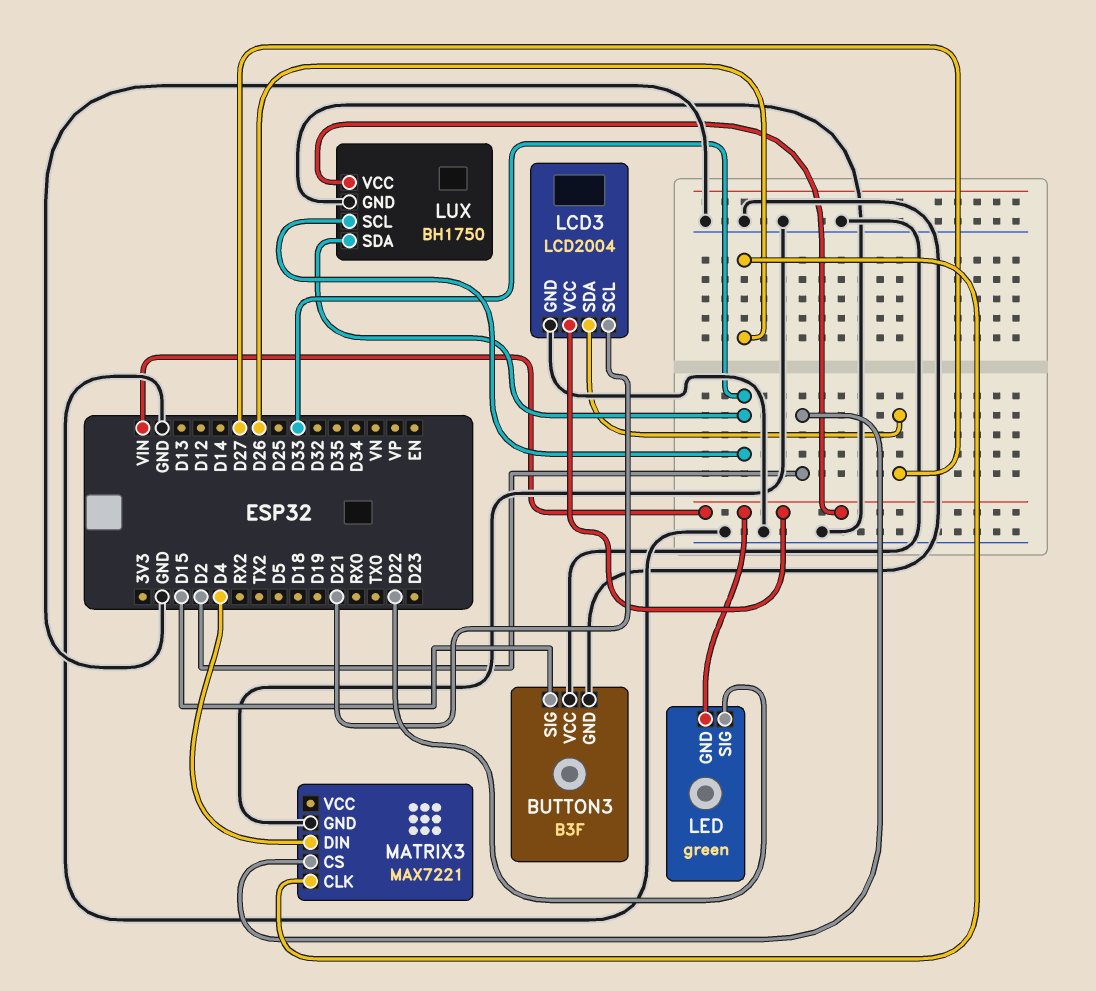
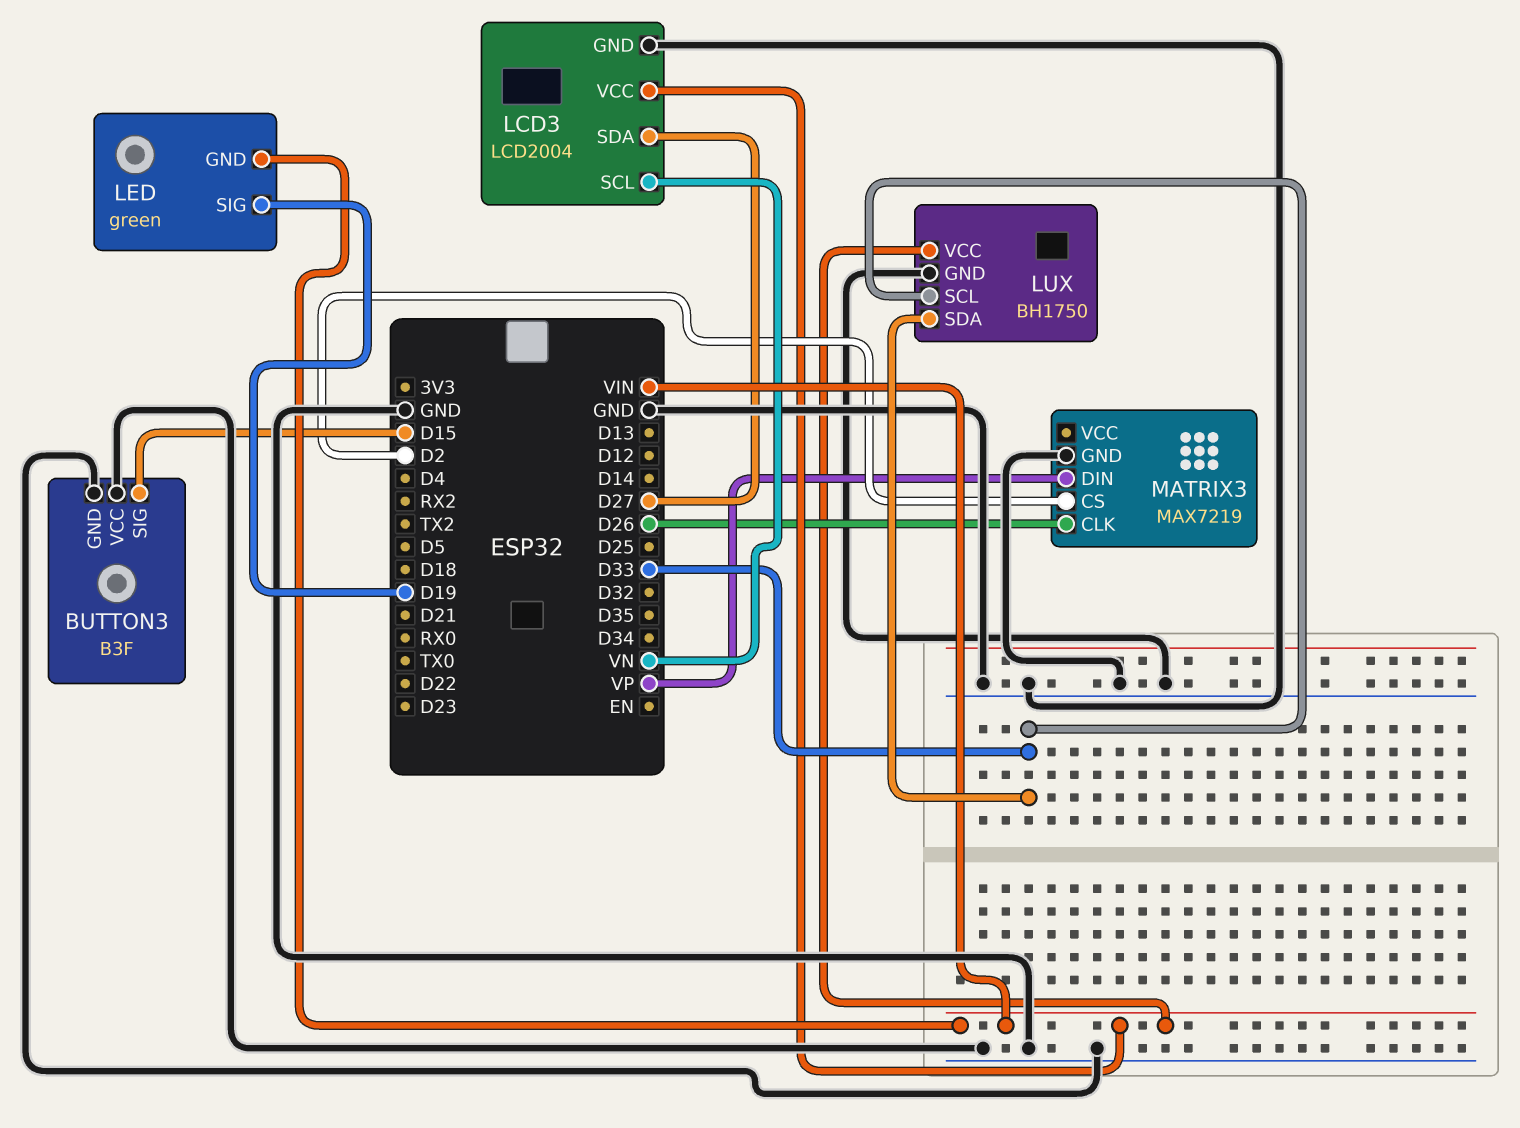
LCD3 pin SCL: D21 -> VN
LED pin SIG: D22 -> D19
MATRIX3: MAX7221 -> MAX7219
MATRIX3 pin DIN: D4 -> VP

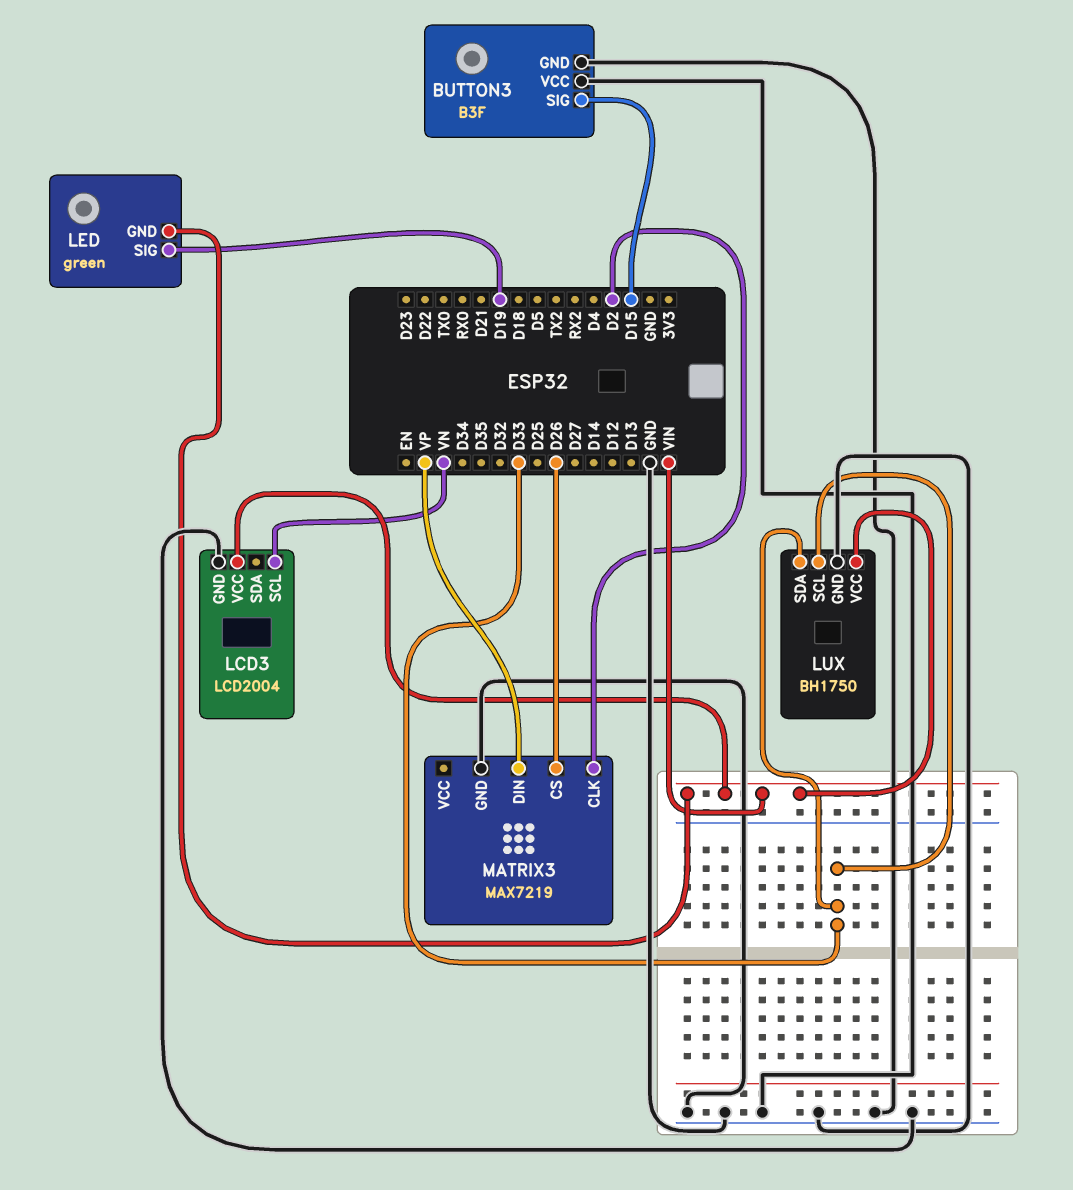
LCD3 pin SDA: D27 -> none
MATRIX3 pin CLK: D26 -> D2
MATRIX3 pin CS: D2 -> D26

